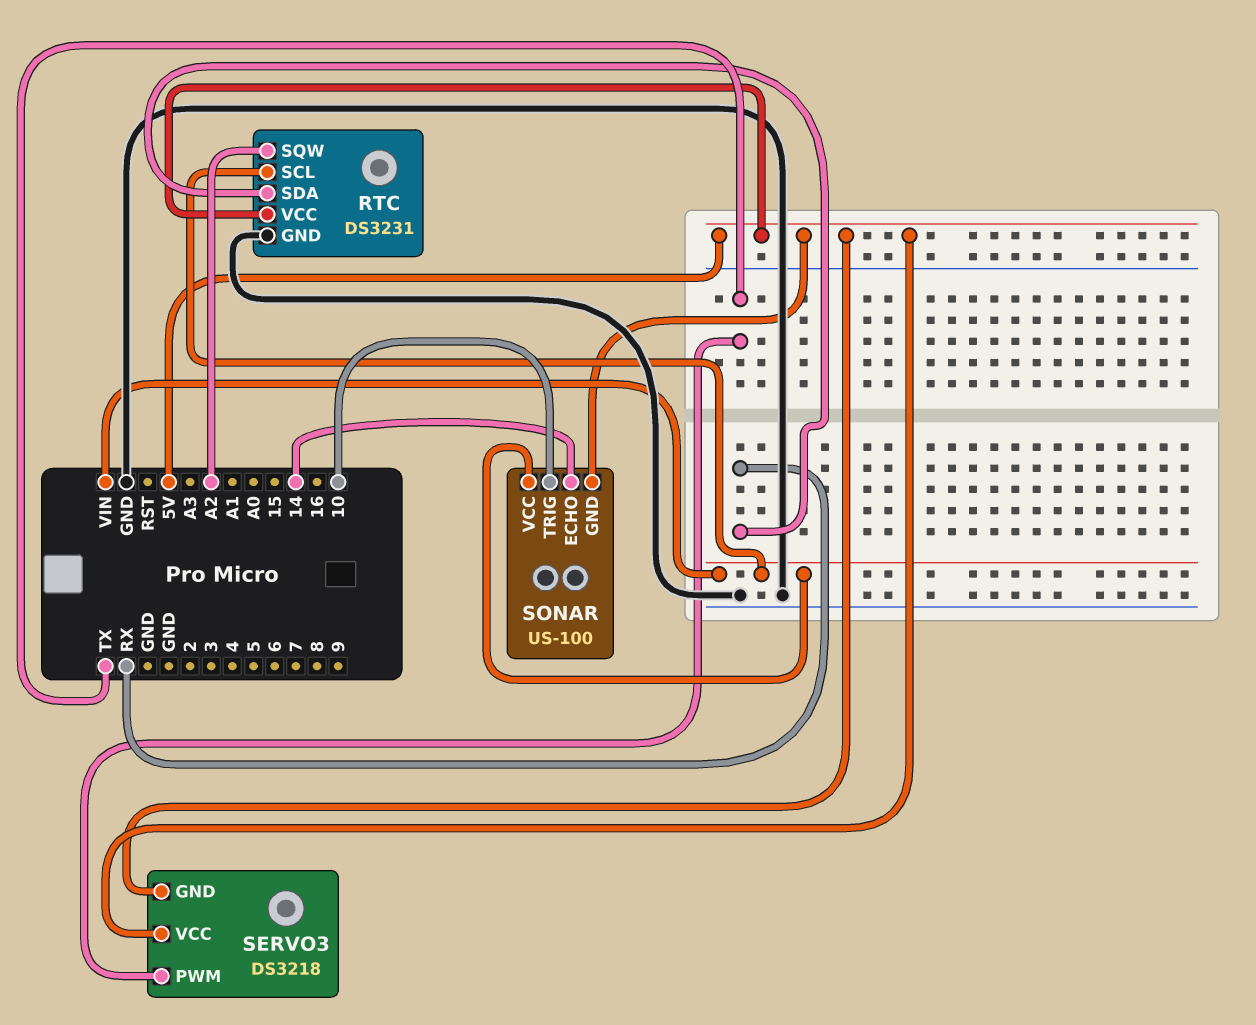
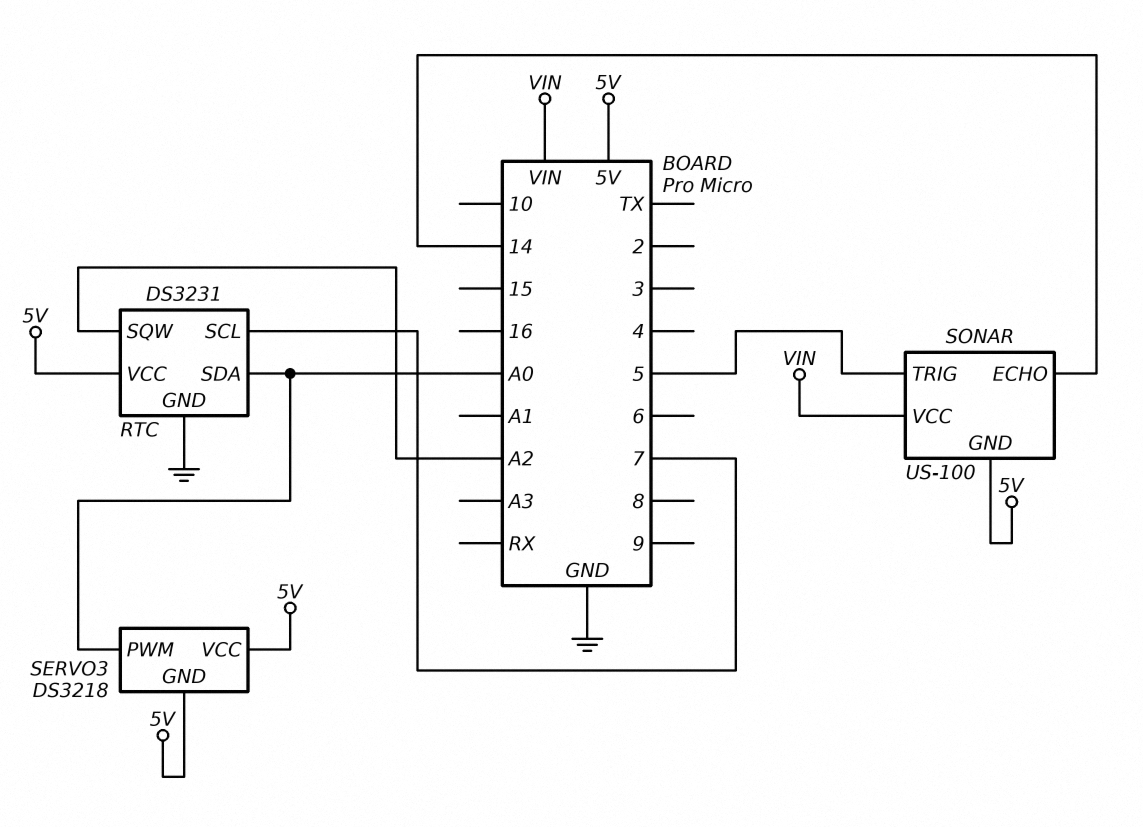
RTC pin SCL: VIN -> 7
RTC pin SDA: RX -> A0
SERVO3 pin PWM: TX -> A0
SONAR pin TRIG: 10 -> 5

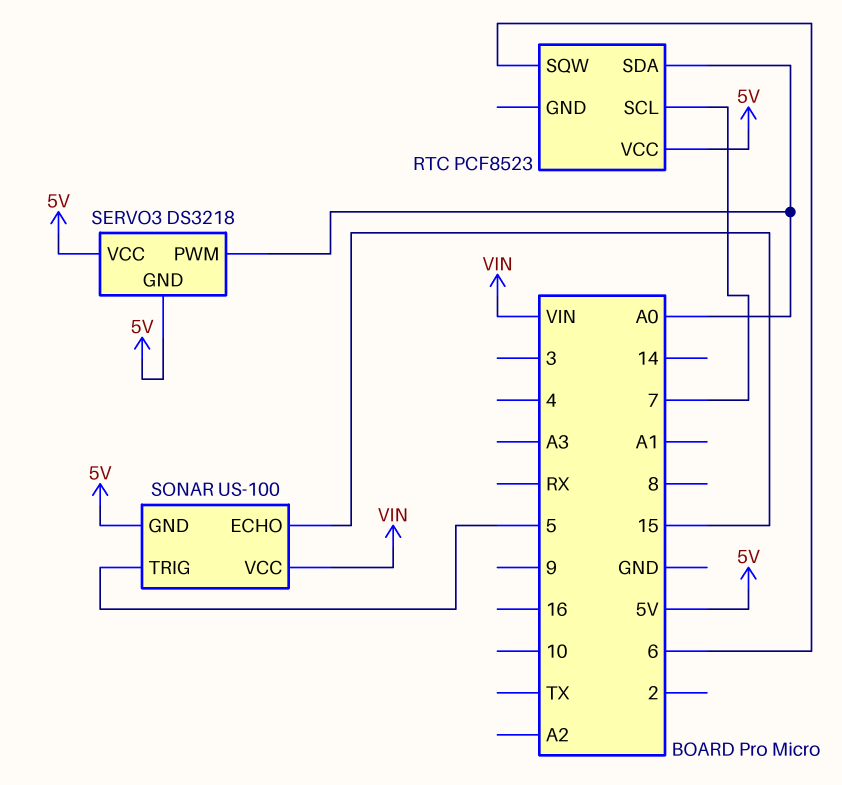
RTC: DS3231 -> PCF8523
RTC pin GND: GND -> none
RTC pin SQW: A2 -> 6
SONAR pin ECHO: 14 -> 15

